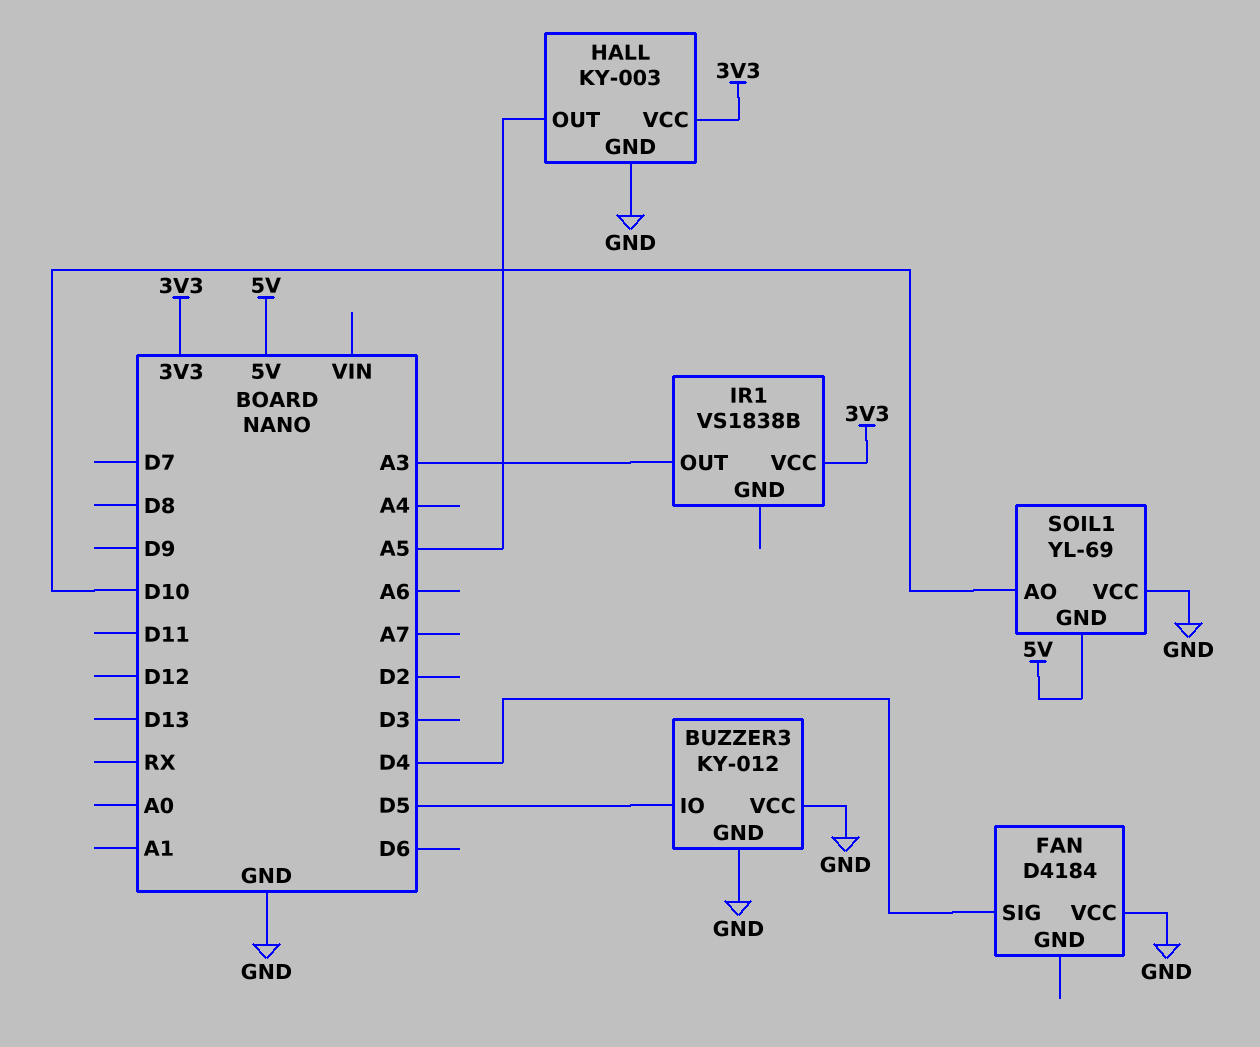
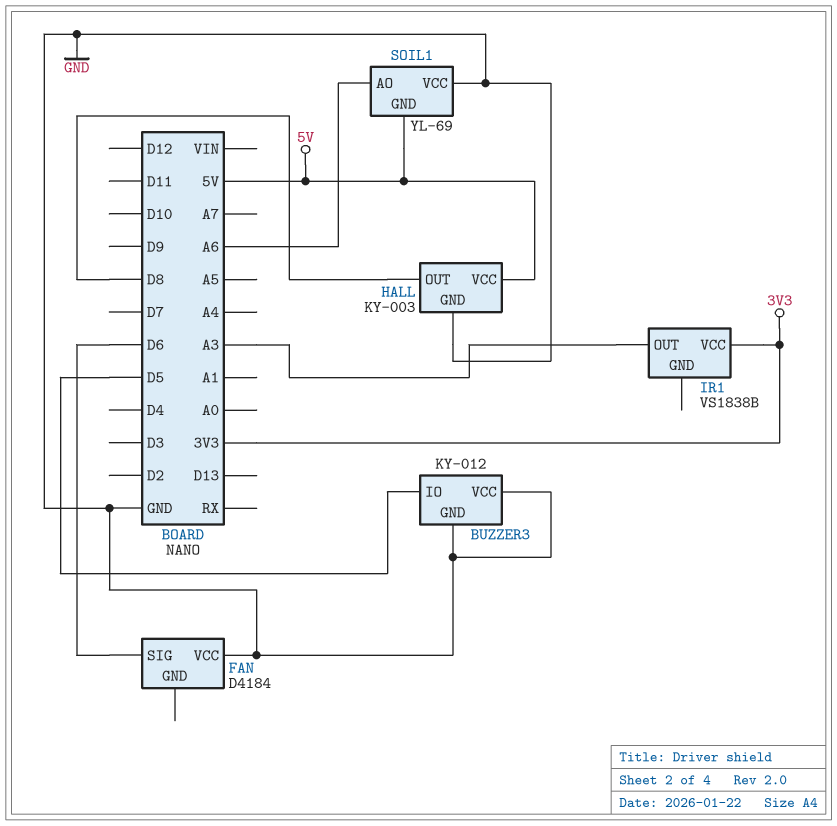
FAN pin SIG: D4 -> D6
HALL pin OUT: A5 -> D8
HALL pin VCC: 3V3 -> 5V
SOIL1 pin AO: D10 -> A6

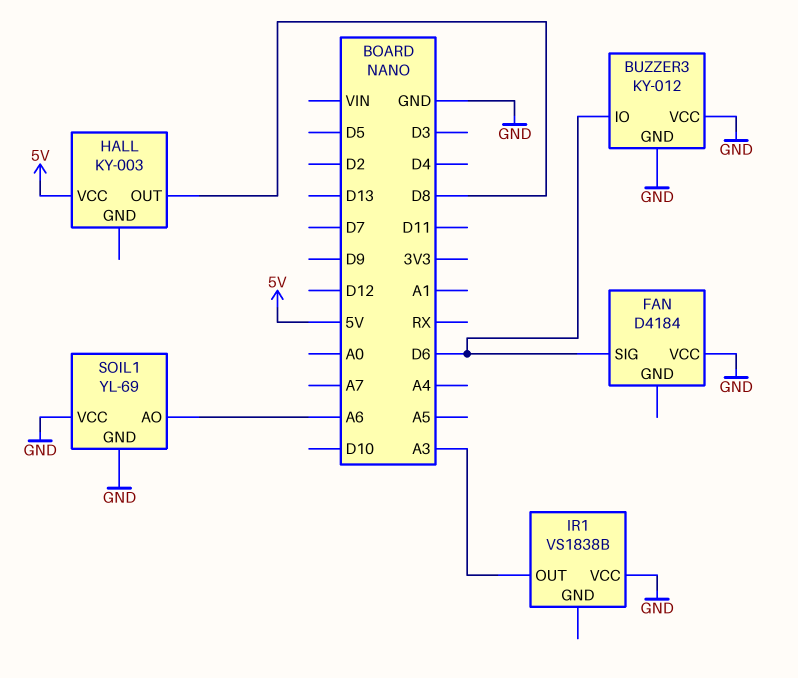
BUZZER3 pin IO: D5 -> D6
HALL pin GND: GND -> none
IR1 pin VCC: 3V3 -> GND
SOIL1 pin GND: 5V -> GND

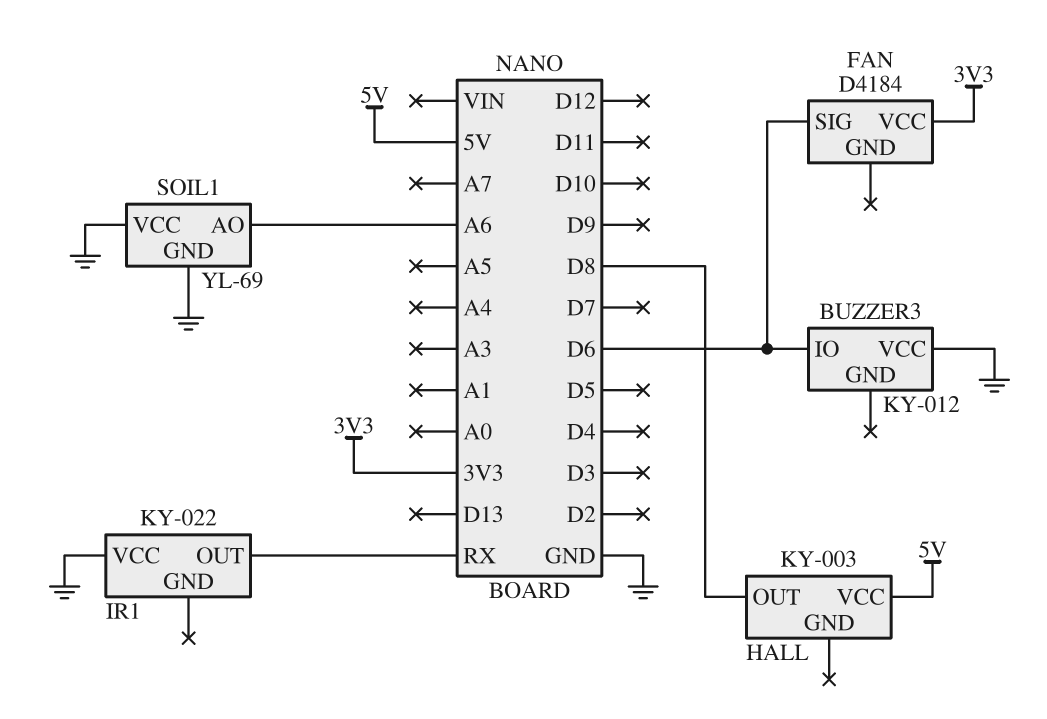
BUZZER3 pin GND: GND -> none
FAN pin VCC: GND -> 3V3
IR1: VS1838B -> KY-022
IR1 pin OUT: A3 -> RX

